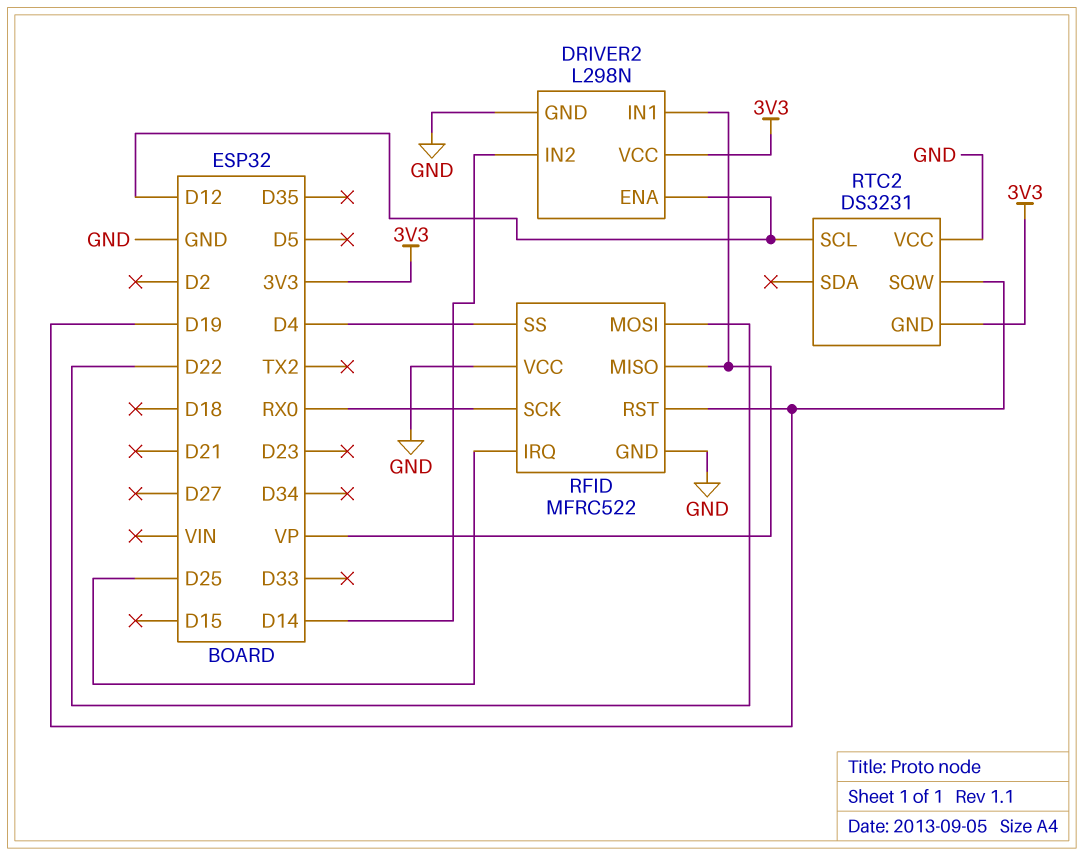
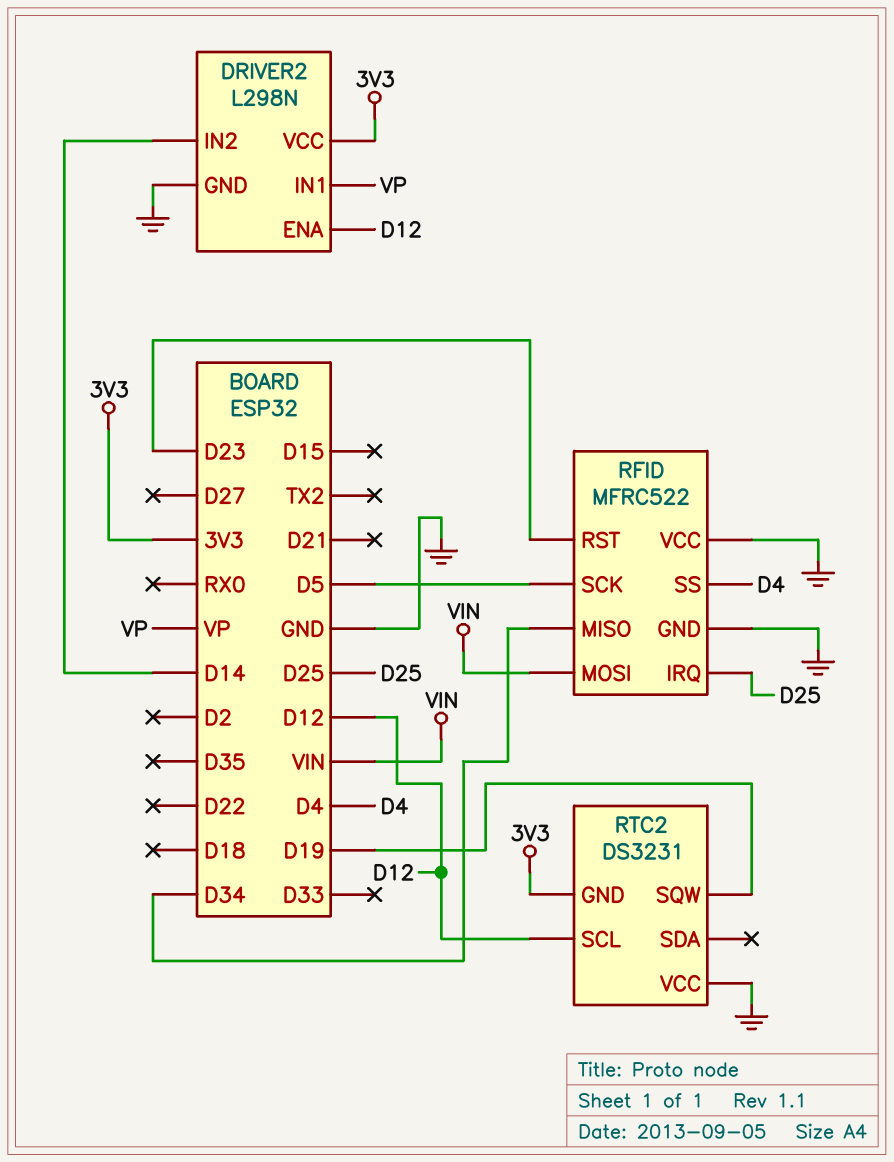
RFID pin MISO: VP -> D34
RFID pin MOSI: D22 -> VIN
RFID pin RST: D19 -> D23
RFID pin SCK: RX0 -> D5

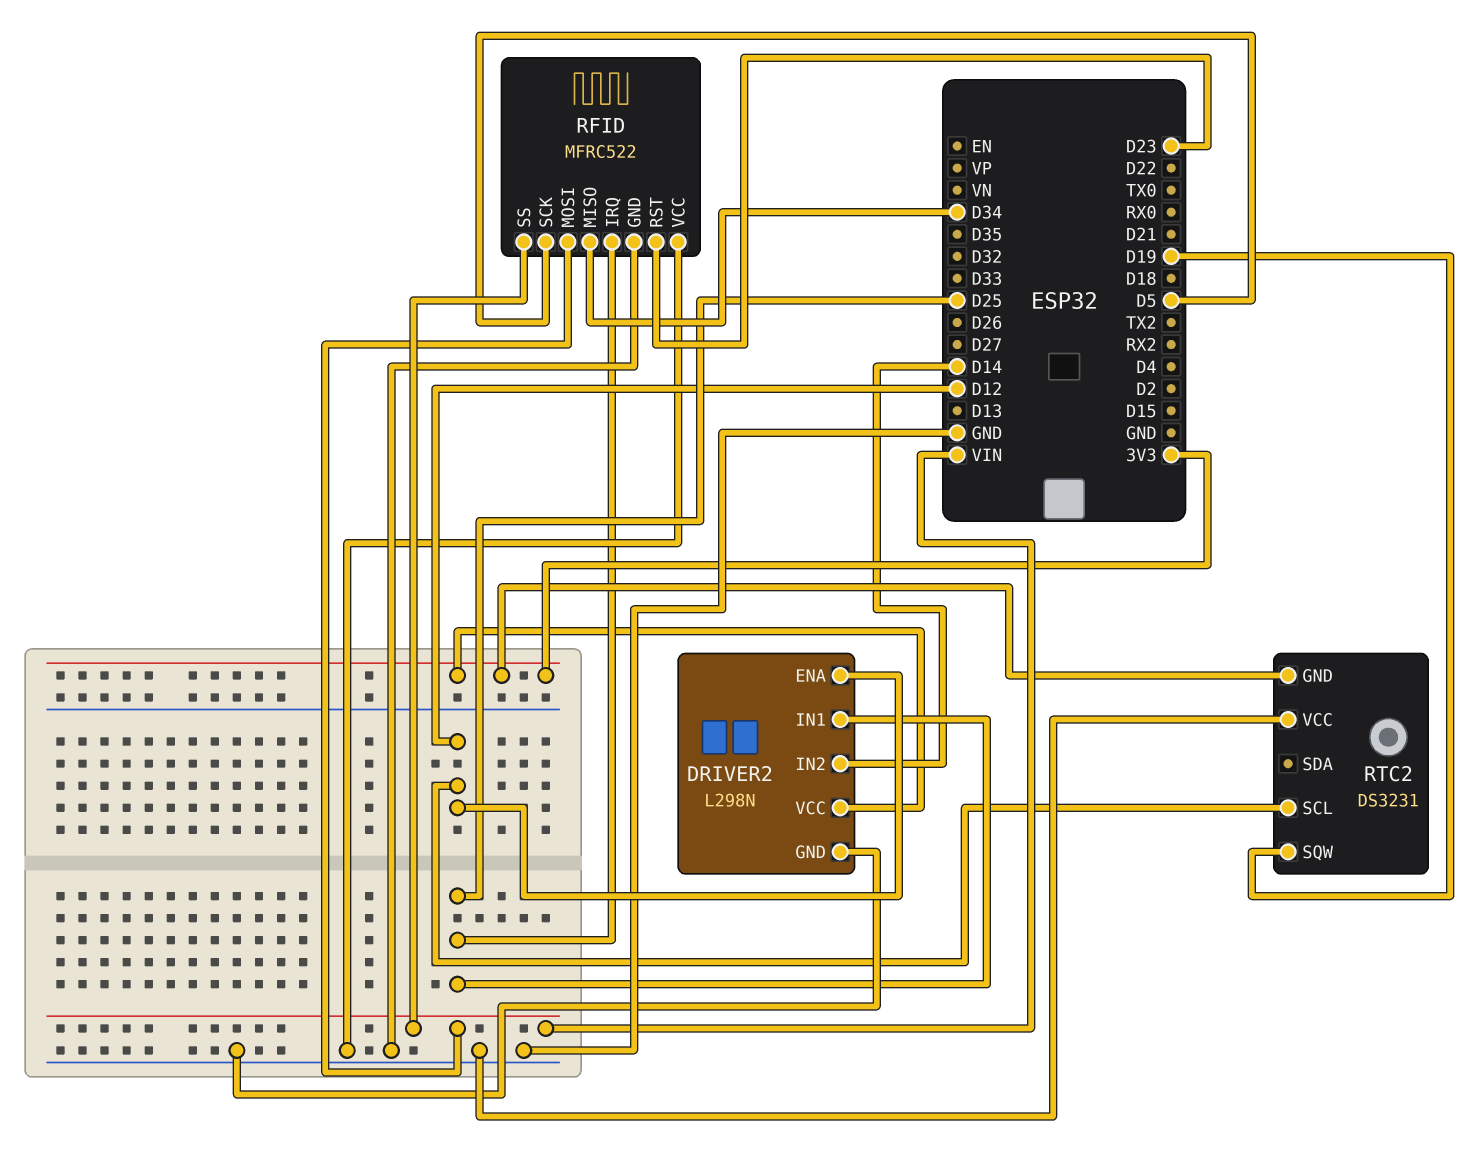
DRIVER2 pin IN1: VP -> D25
RFID pin SS: D4 -> VIN

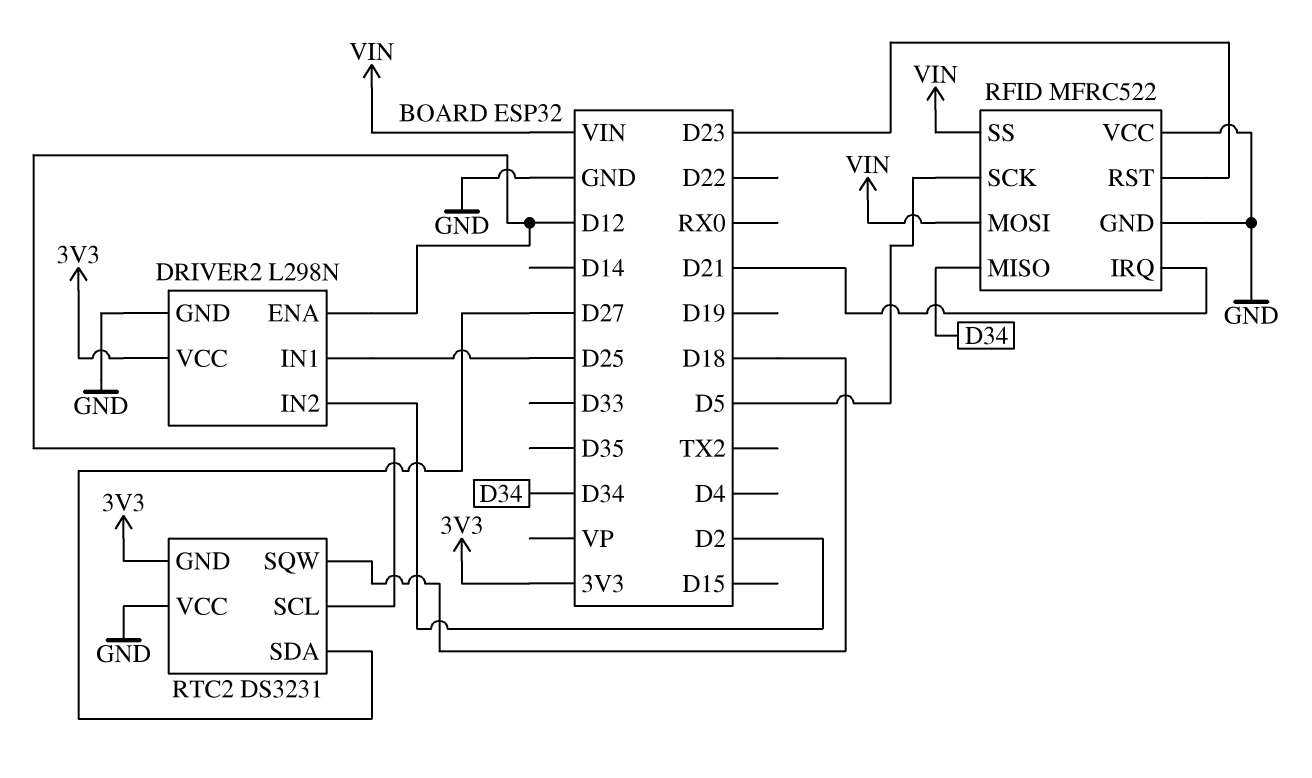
DRIVER2 pin IN2: D14 -> D2
RFID pin IRQ: D25 -> D21
RTC2 pin SDA: none -> D27
RTC2 pin SQW: D19 -> D18

